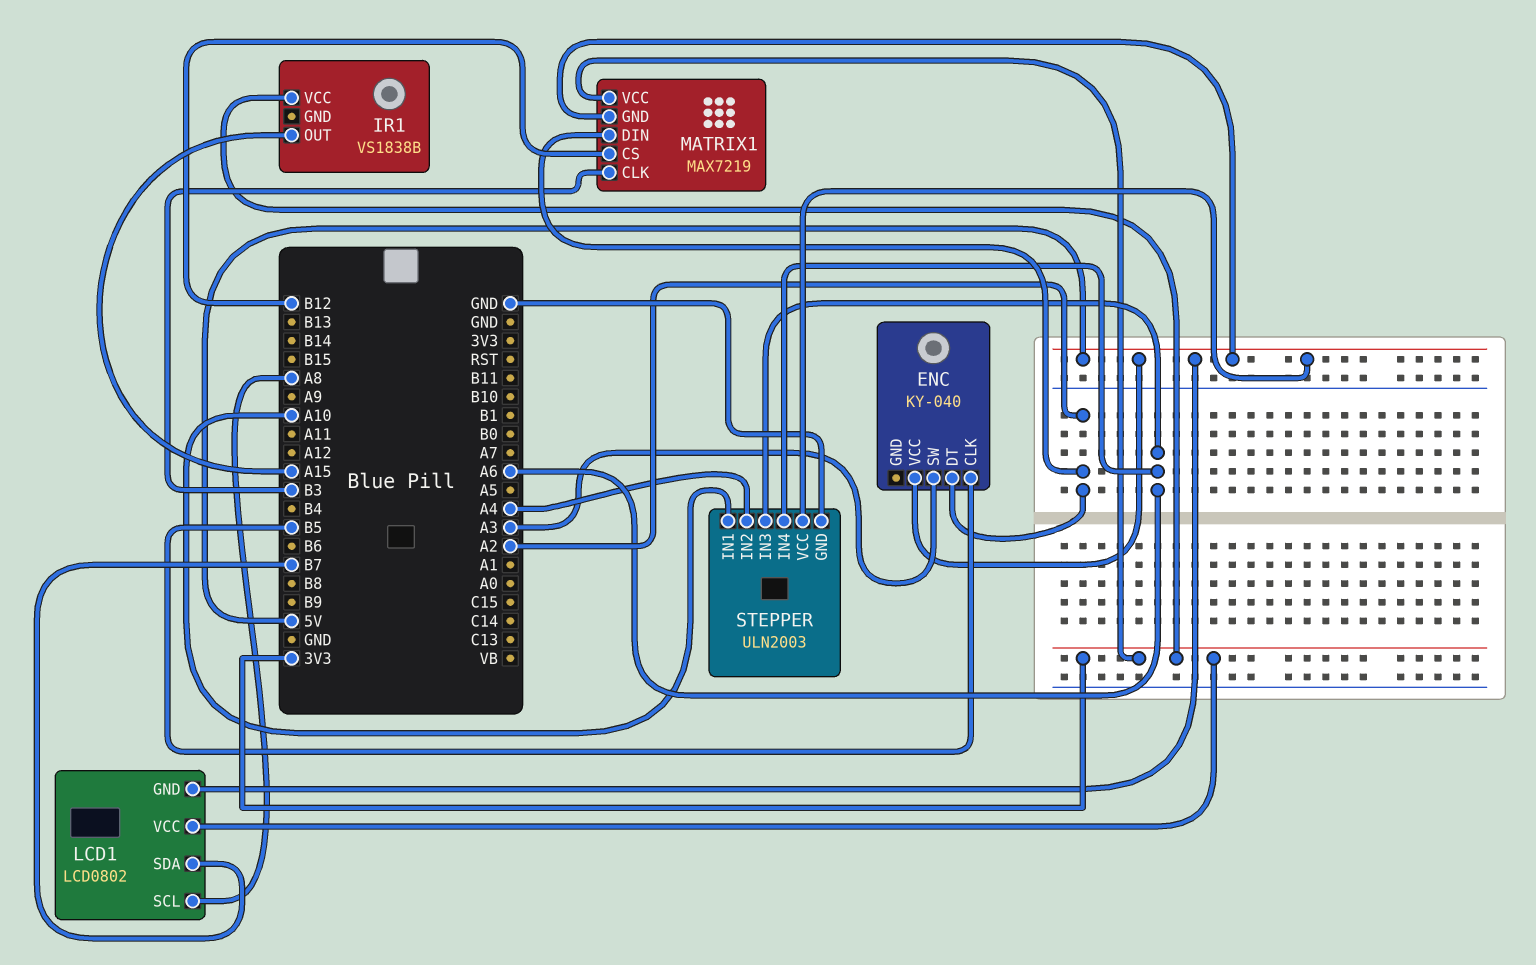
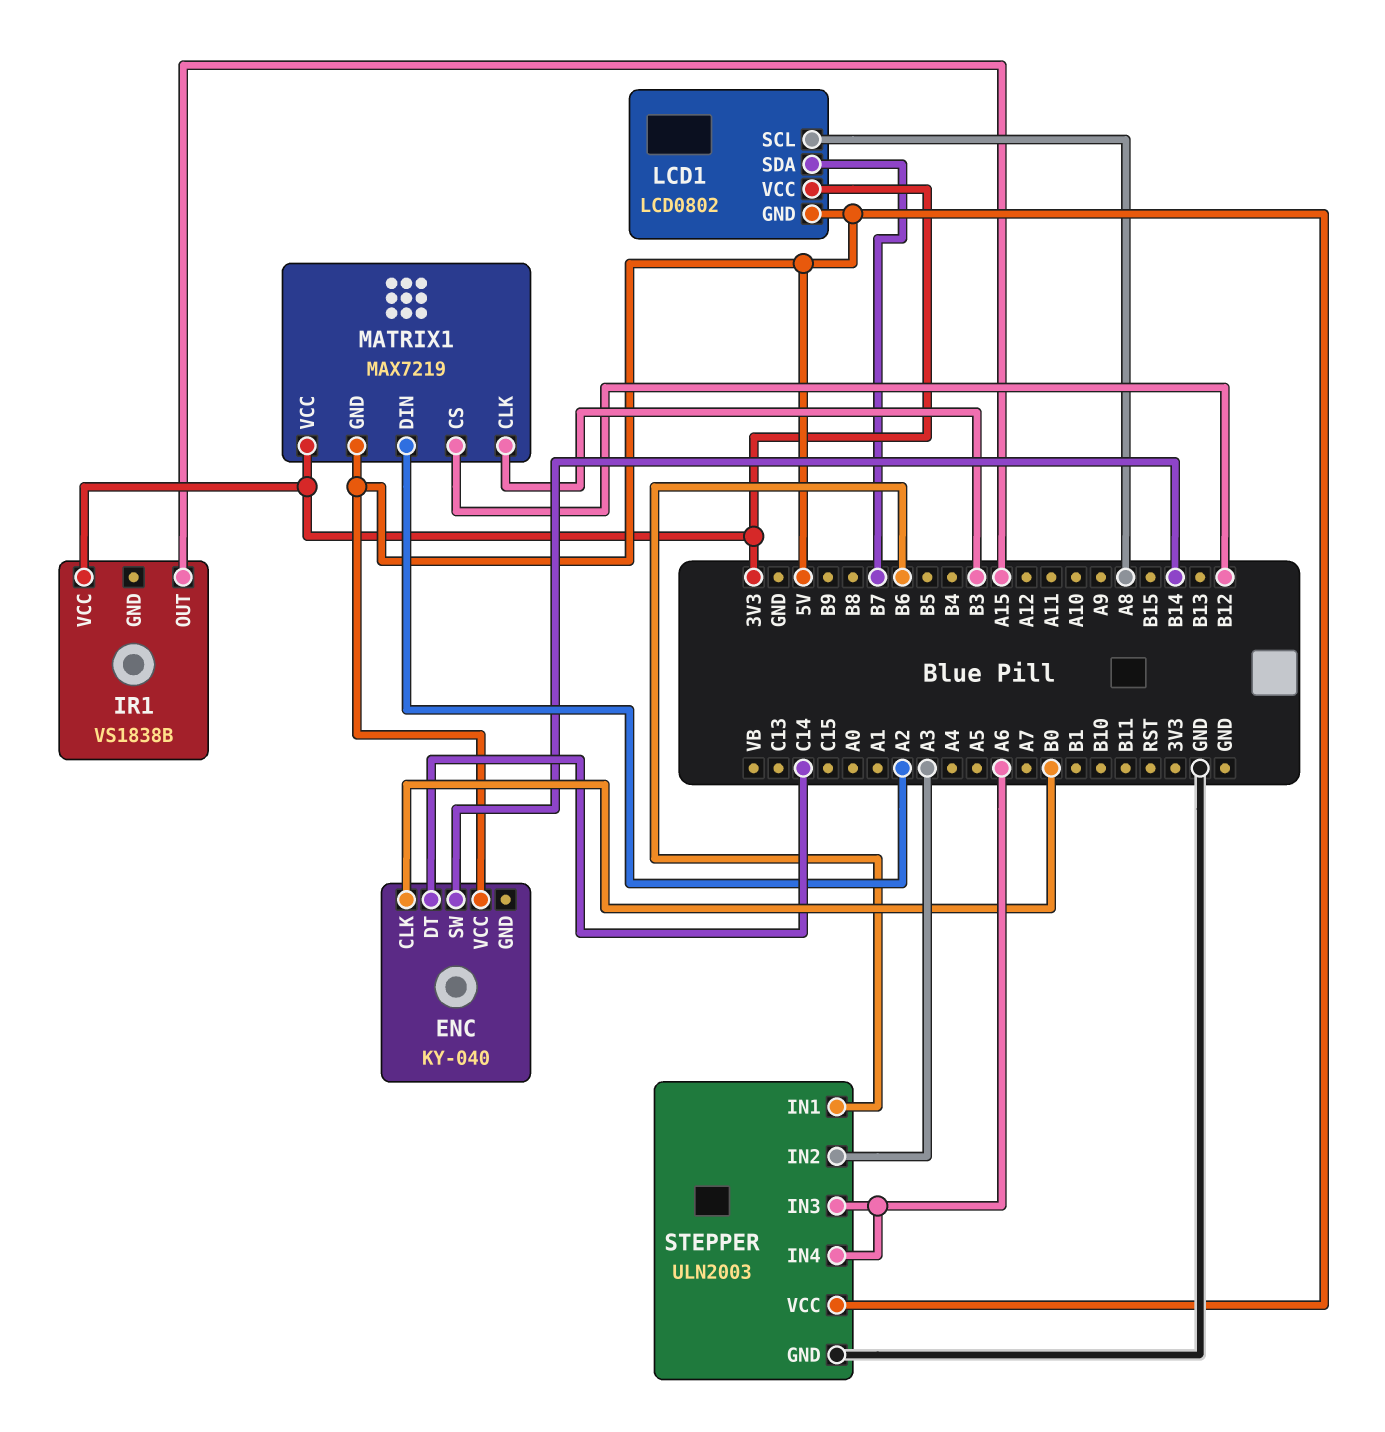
ENC pin CLK: B5 -> B0
ENC pin DT: A2 -> C14
ENC pin SW: A3 -> B14
STEPPER pin IN1: A10 -> B6
STEPPER pin IN2: A4 -> A3

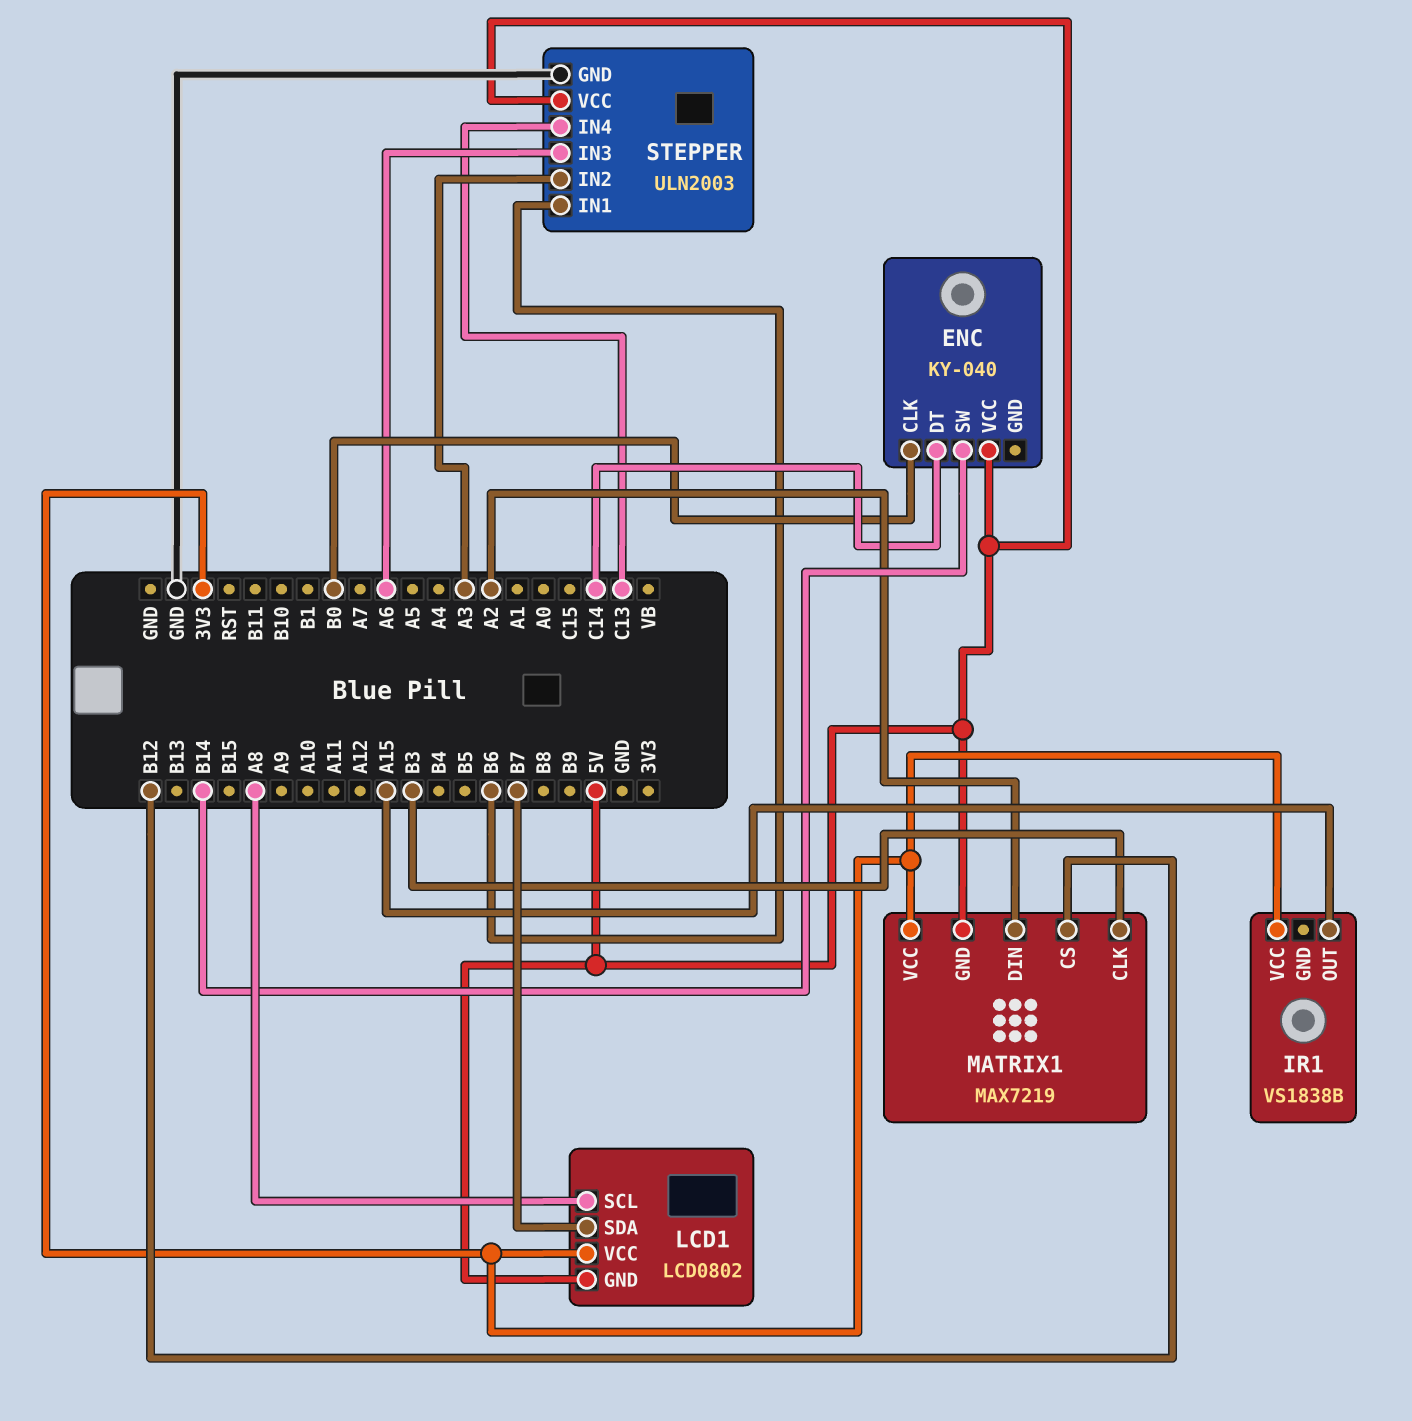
STEPPER pin IN4: A6 -> C13

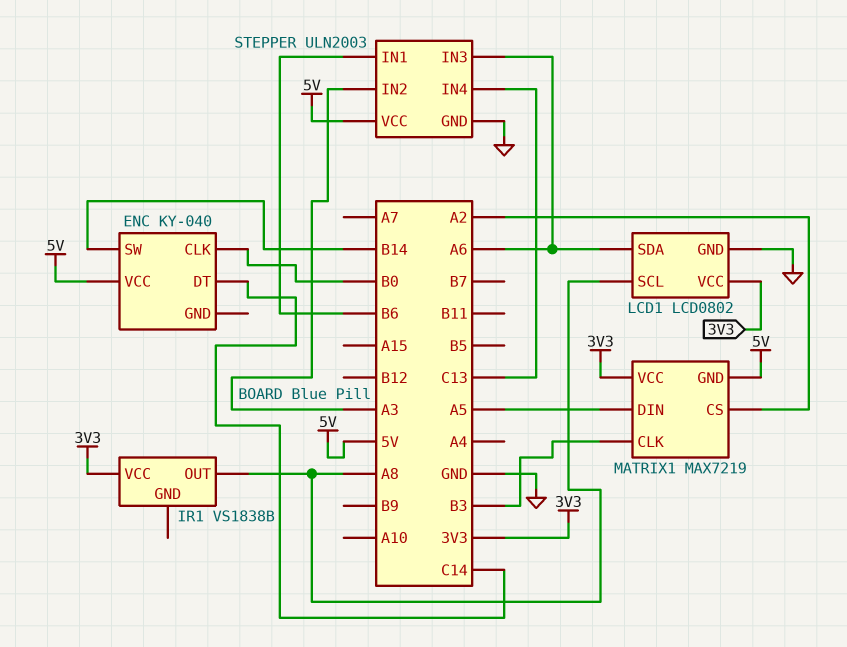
IR1 pin OUT: A15 -> A8
LCD1 pin GND: 5V -> GND
LCD1 pin SDA: B7 -> A6
MATRIX1 pin CS: B12 -> A2
MATRIX1 pin DIN: A2 -> A5

